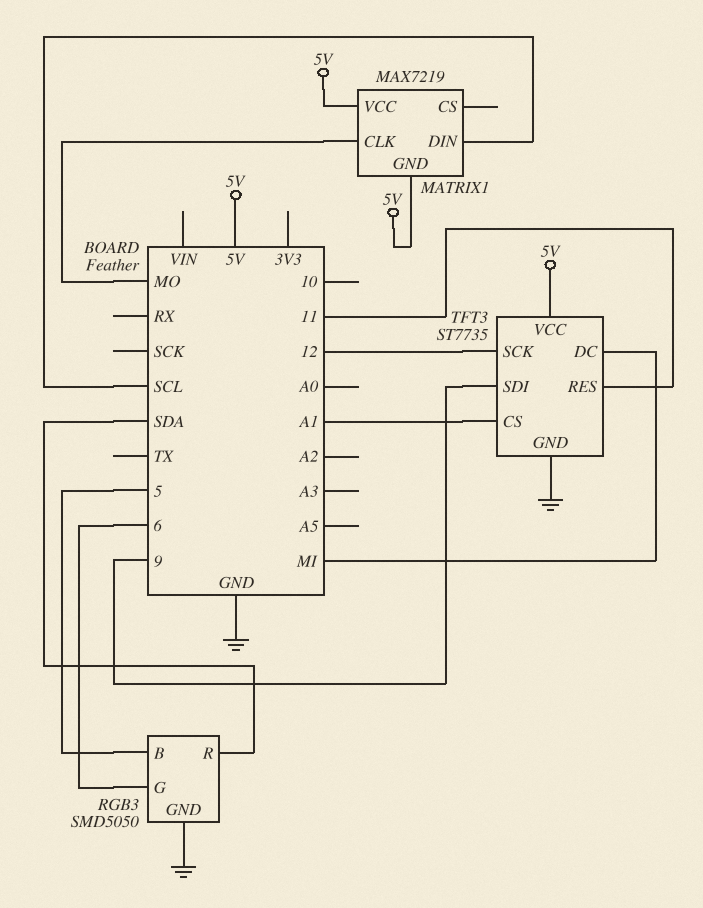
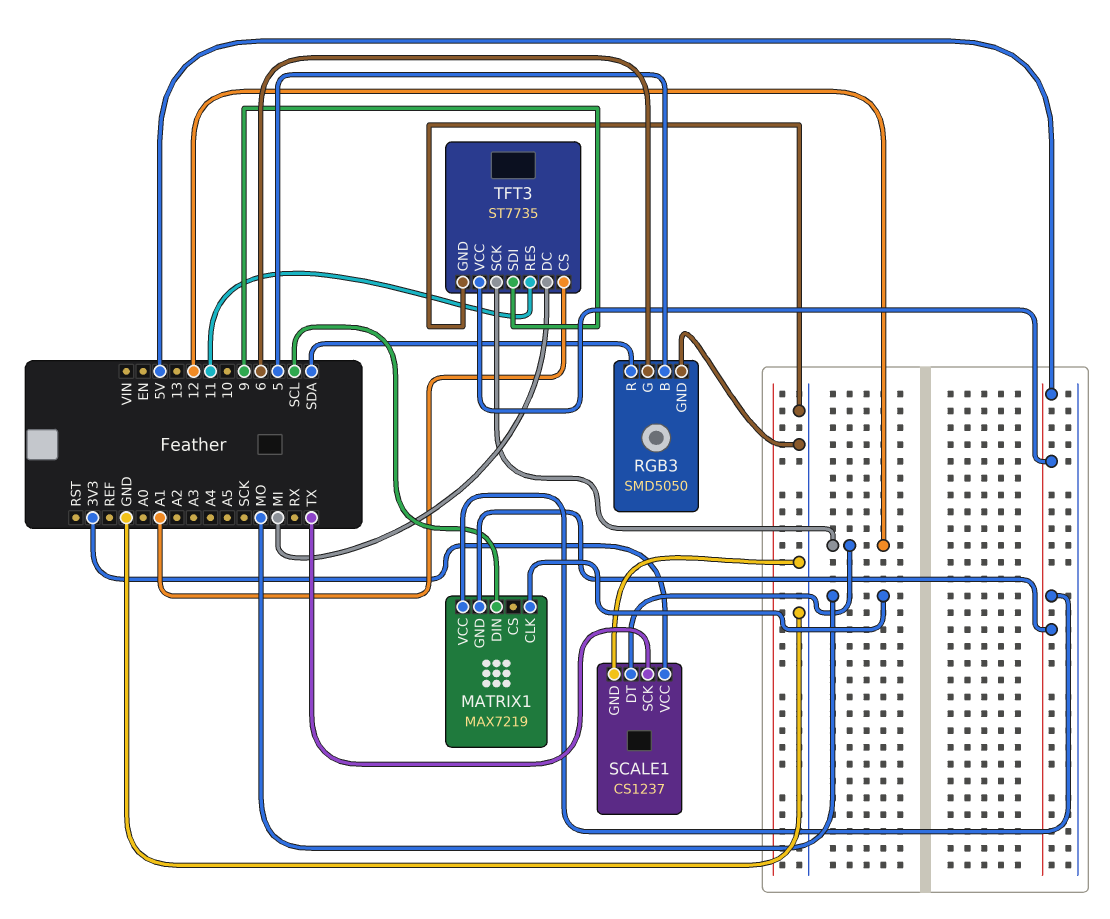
SCALE1: none -> CS1237
SCALE1 pin DT: none -> 12
SCALE1 pin GND: none -> GND
SCALE1 pin SCK: none -> TX
SCALE1 pin VCC: none -> 3V3

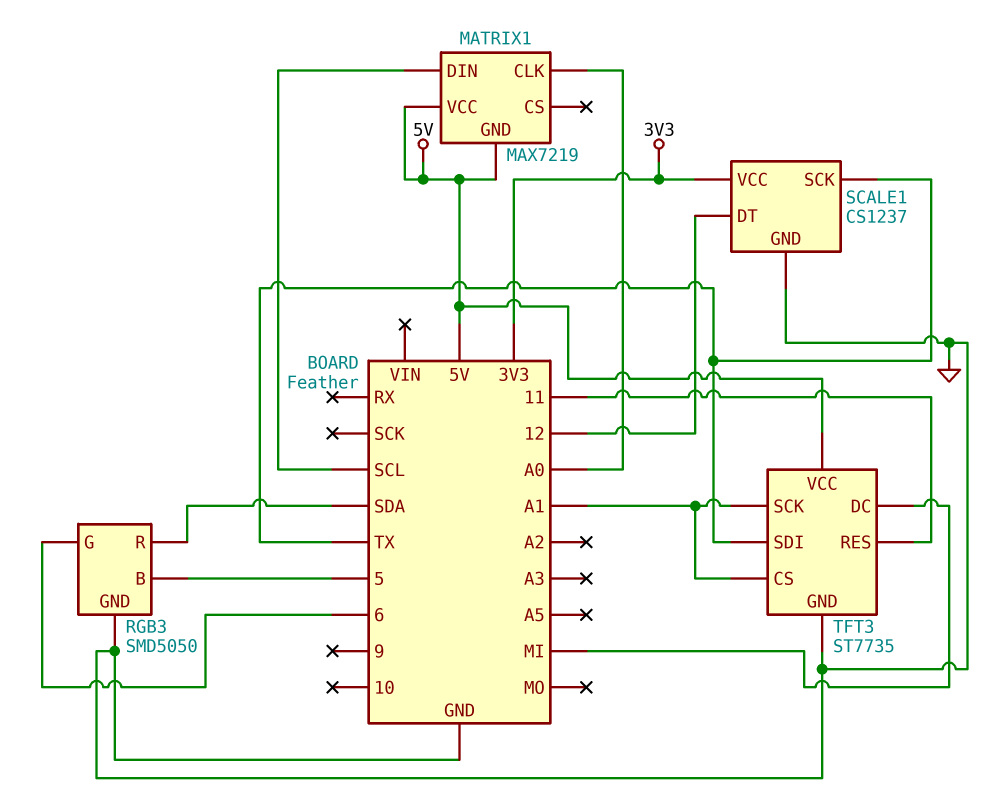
MATRIX1 pin CLK: MO -> A0
TFT3 pin SCK: 12 -> A1
TFT3 pin SDI: 9 -> TX

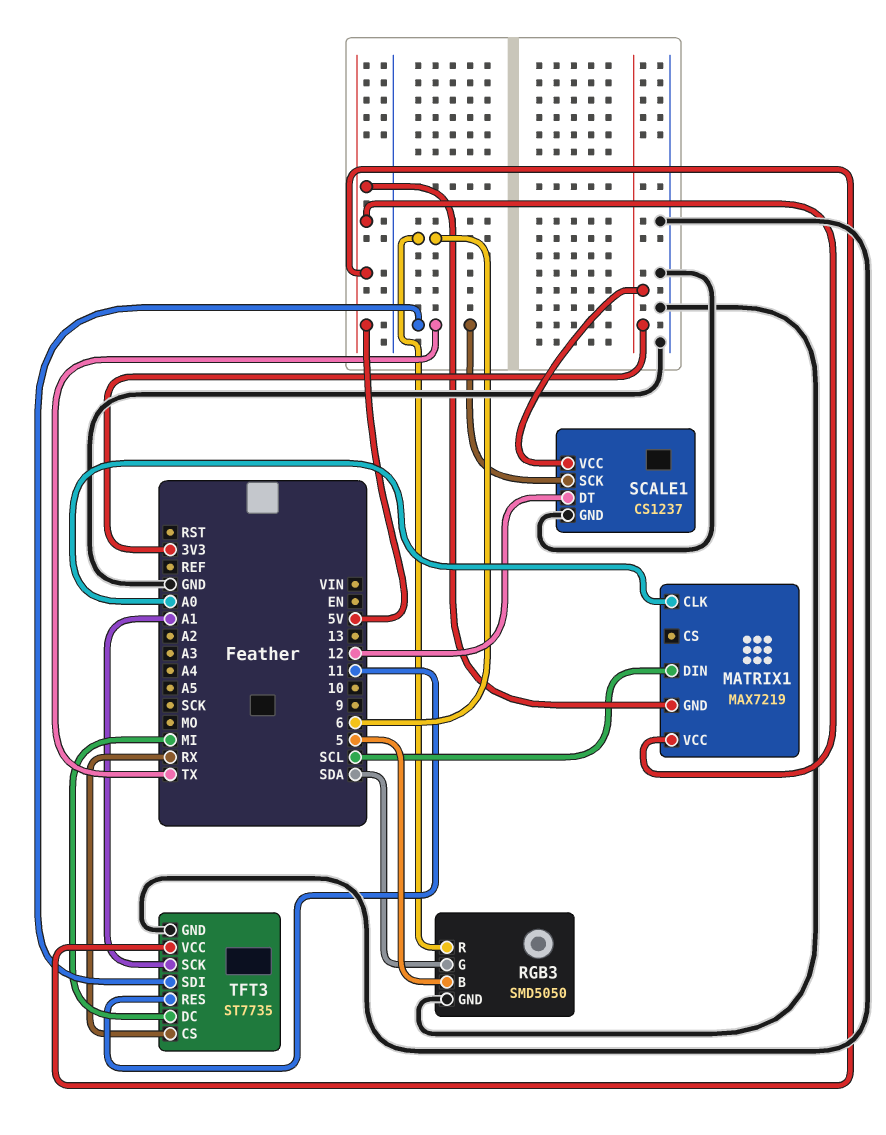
RGB3 pin G: 6 -> SDA
RGB3 pin R: SDA -> 6
TFT3 pin CS: A1 -> RX

